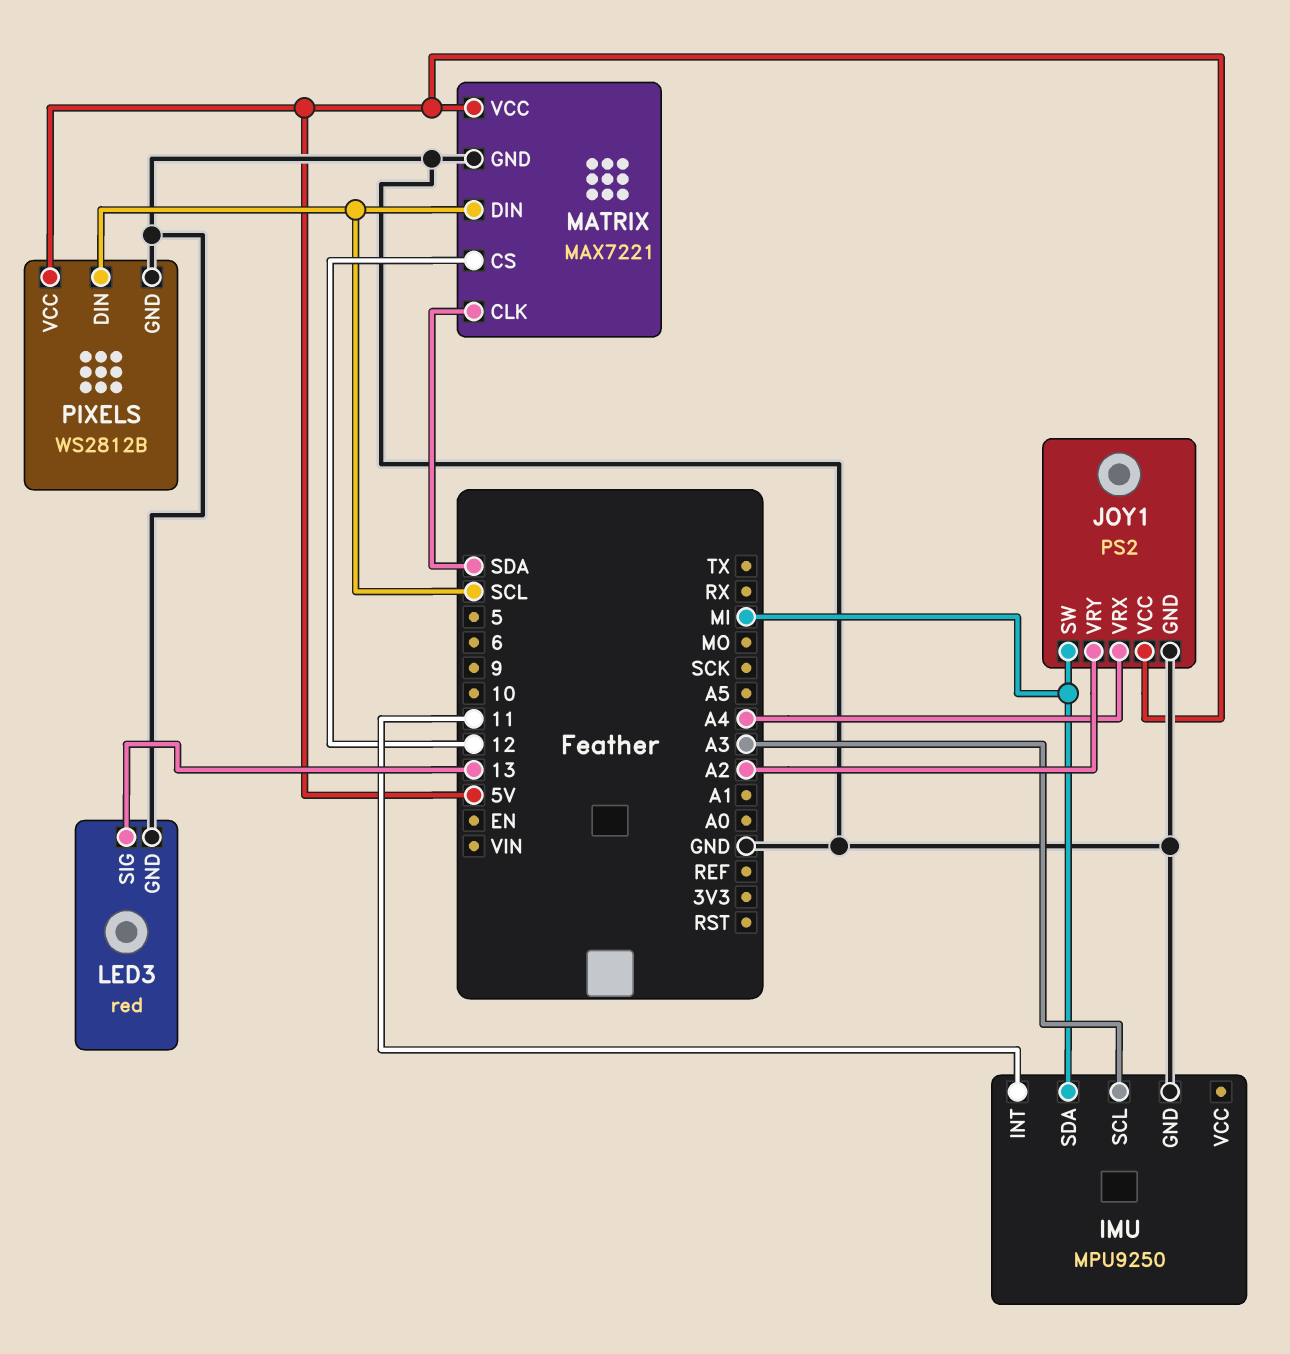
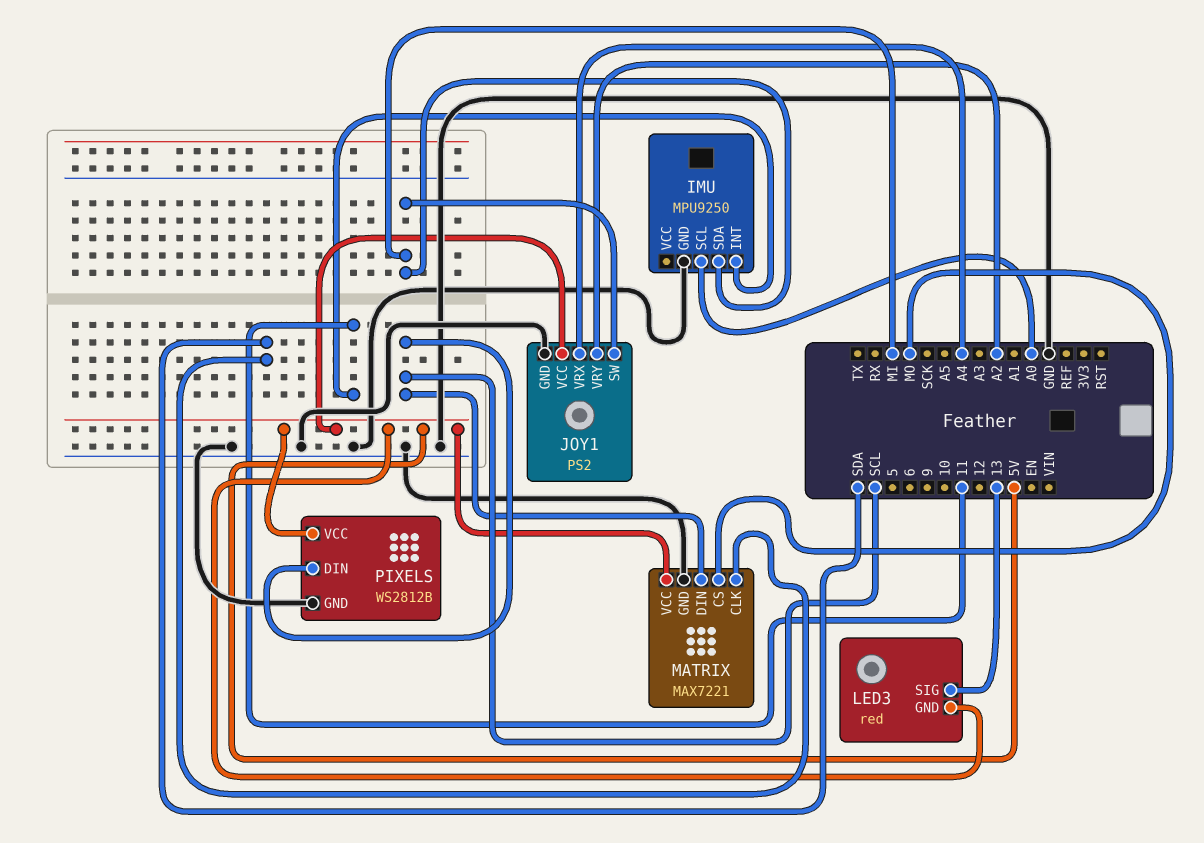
IMU pin SCL: A3 -> A0
LED3 pin GND: GND -> 5V
MATRIX pin CS: 12 -> MO

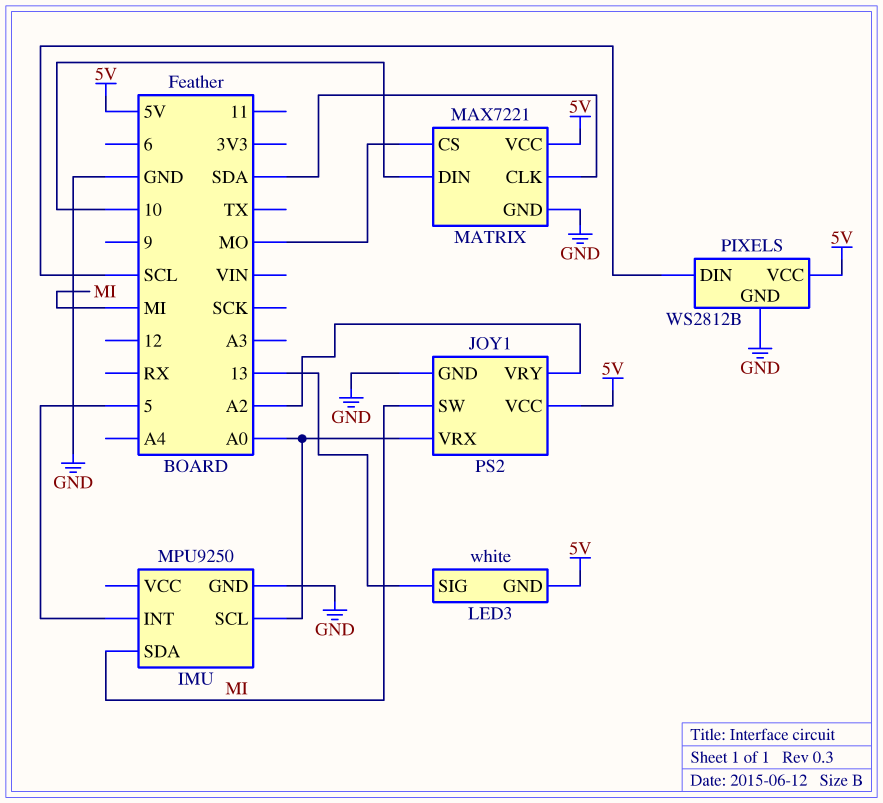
IMU pin INT: 11 -> 5
JOY1 pin VRX: A4 -> A0
LED3: red -> white
MATRIX pin DIN: SCL -> 10

